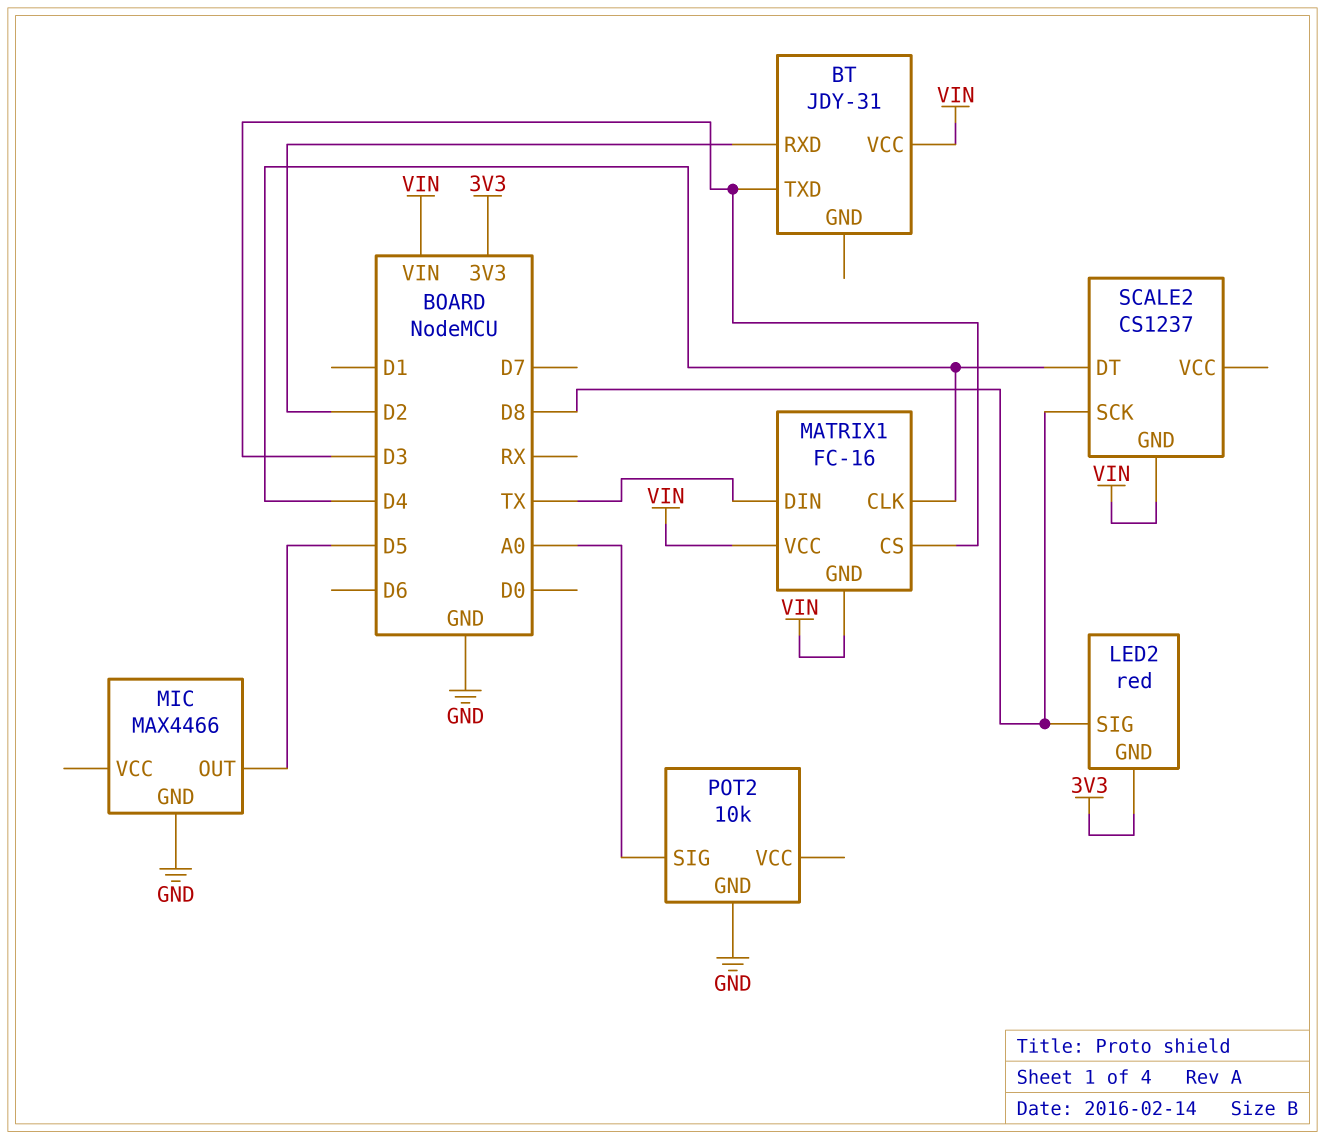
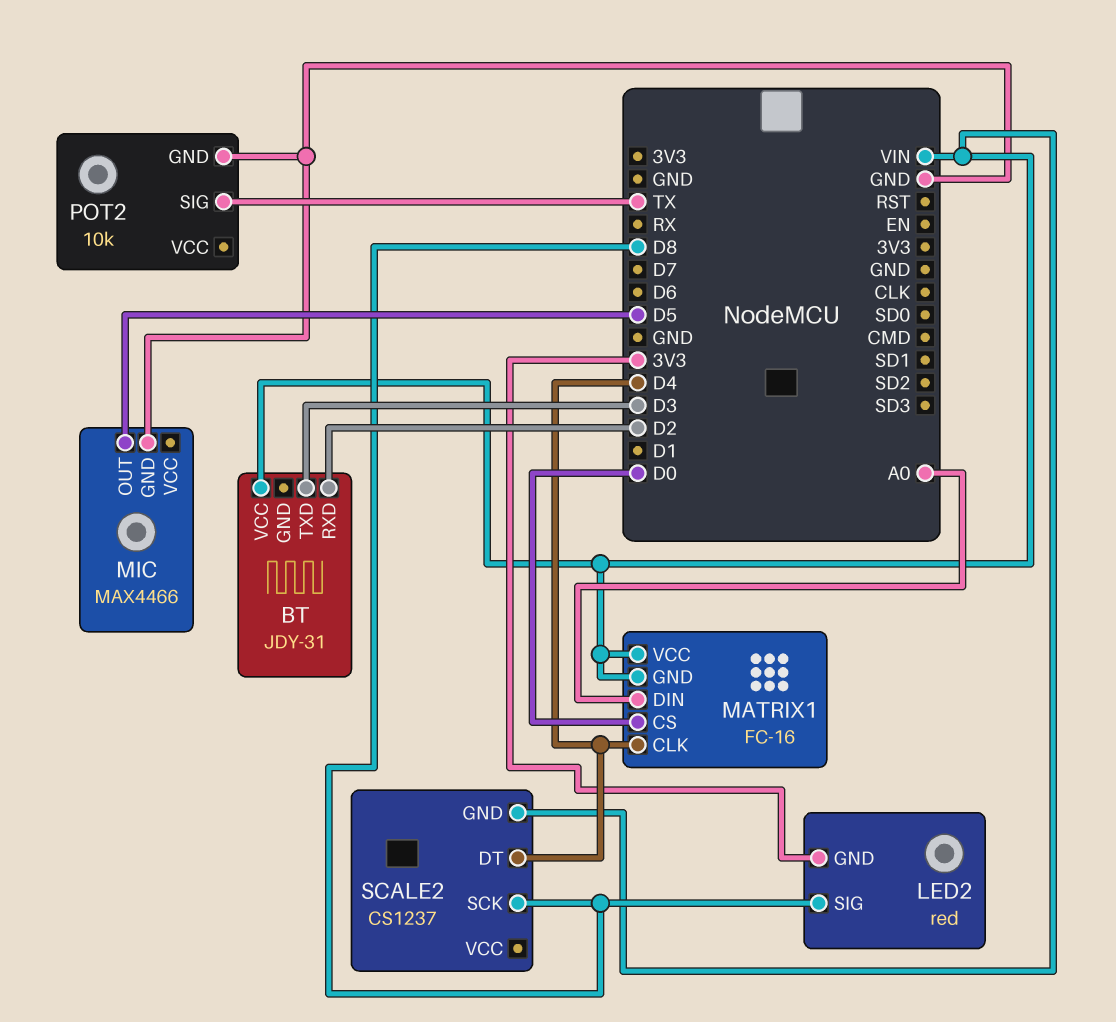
MATRIX1 pin CS: D3 -> D0
MATRIX1 pin DIN: TX -> A0
POT2 pin SIG: A0 -> TX

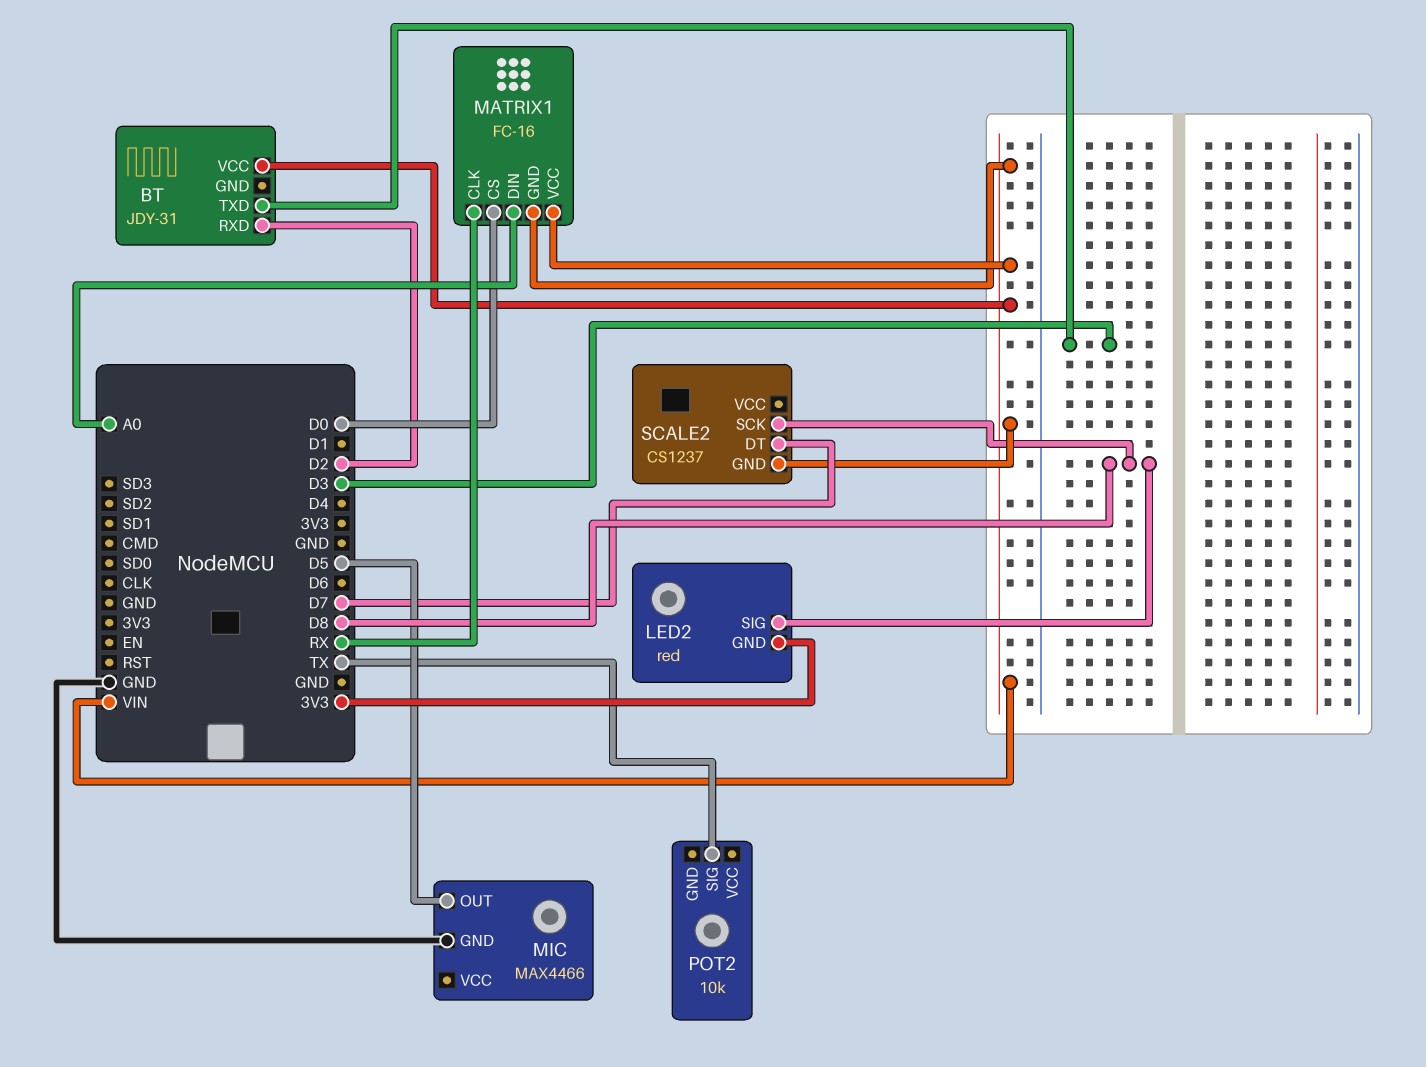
MATRIX1 pin CLK: D4 -> RX
POT2 pin GND: GND -> none
SCALE2 pin DT: D4 -> D7

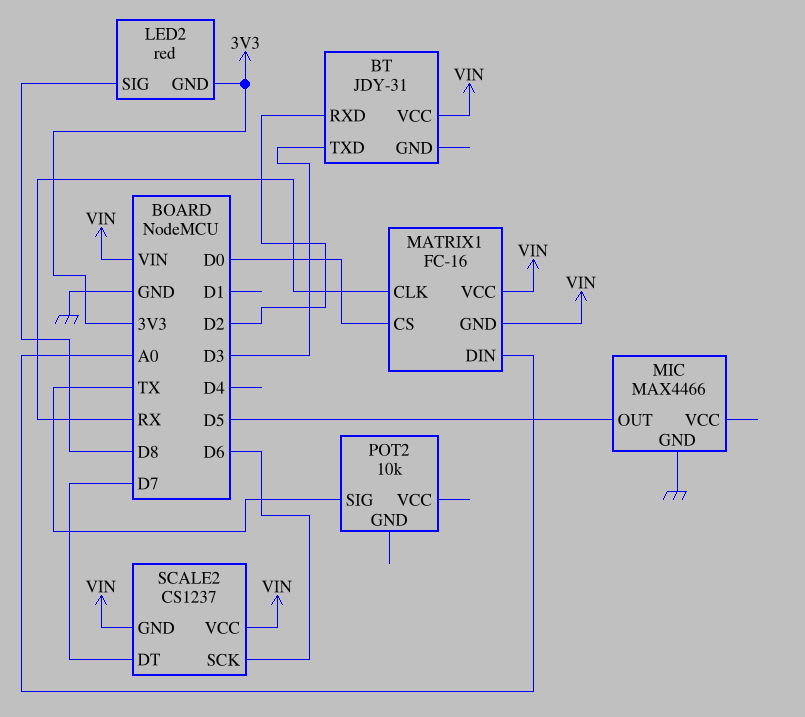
SCALE2 pin SCK: D8 -> D6
SCALE2 pin VCC: none -> VIN

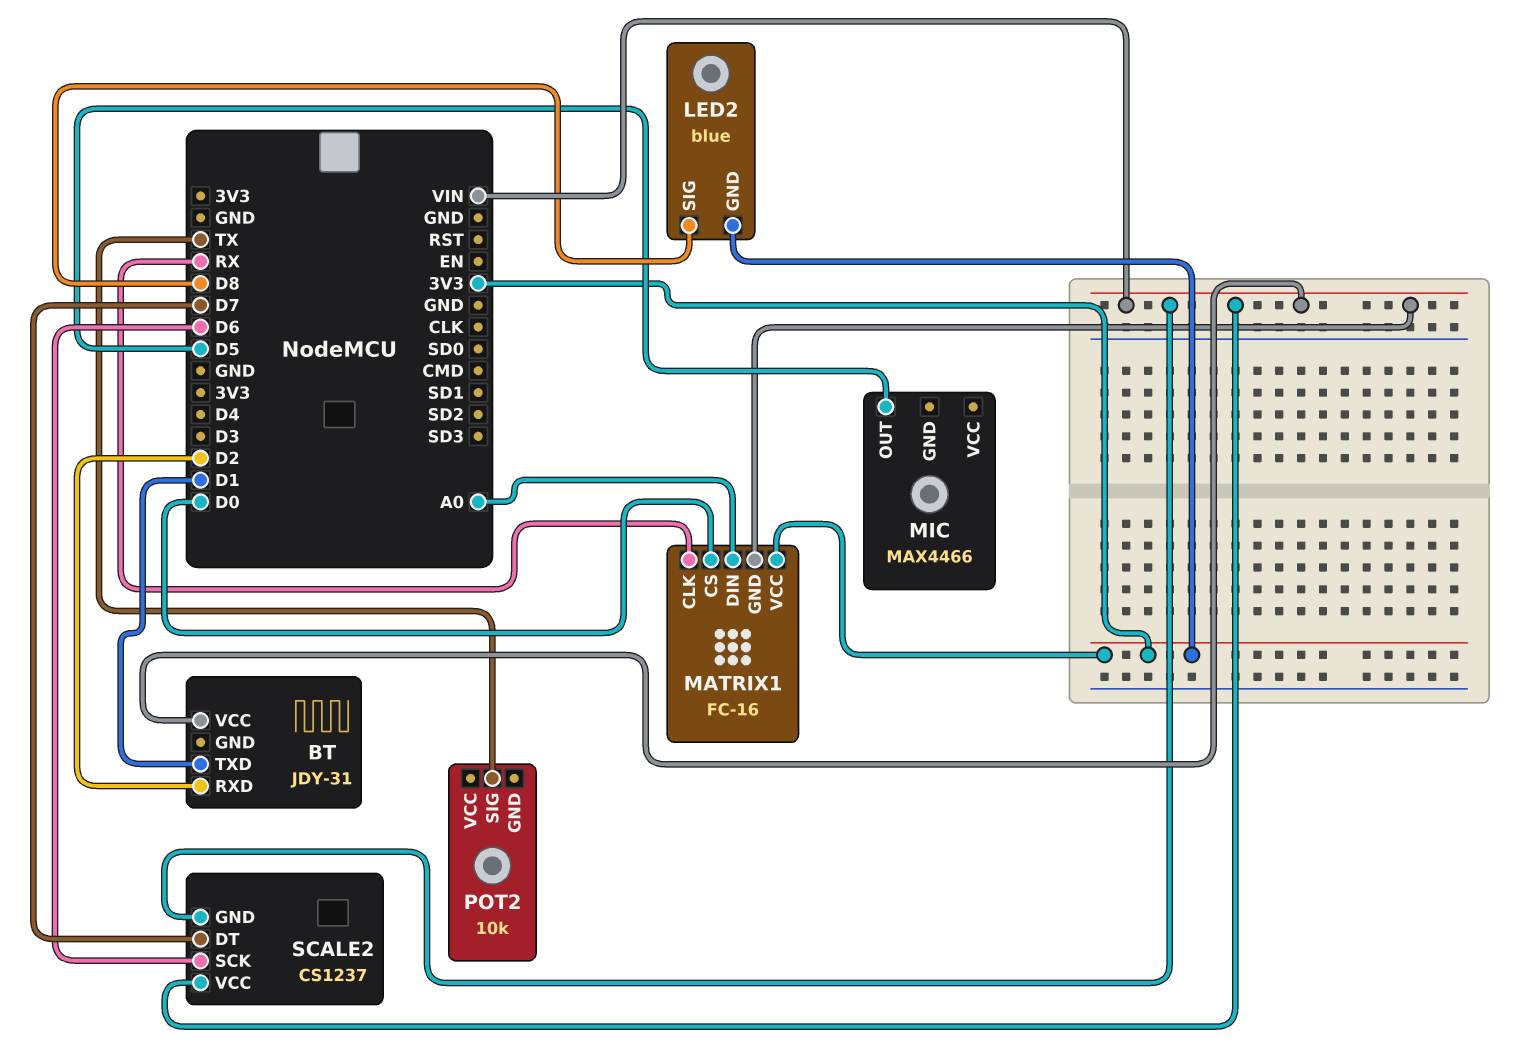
BT pin TXD: D3 -> D1
LED2: red -> blue
MATRIX1 pin VCC: VIN -> 3V3
MIC pin GND: GND -> none

